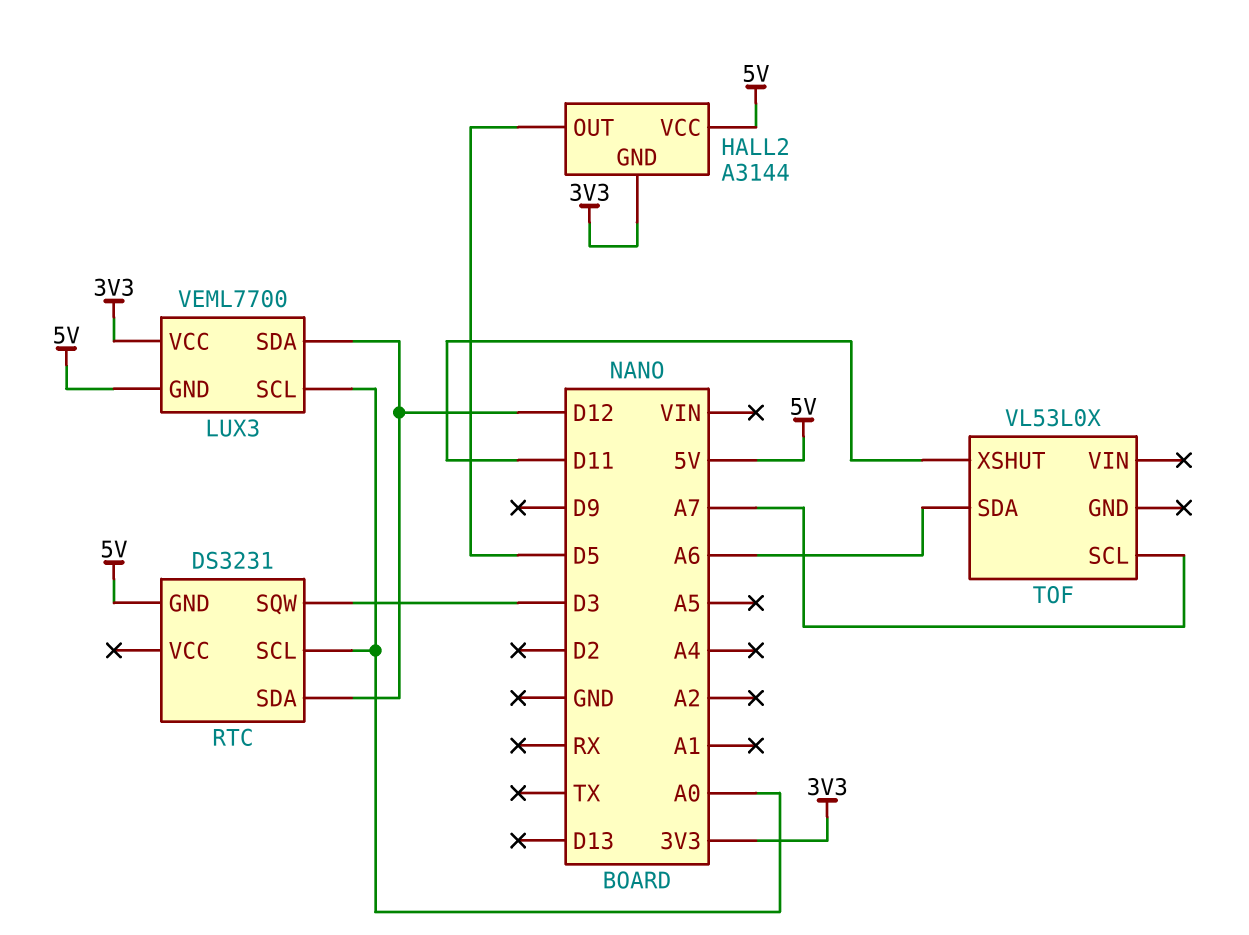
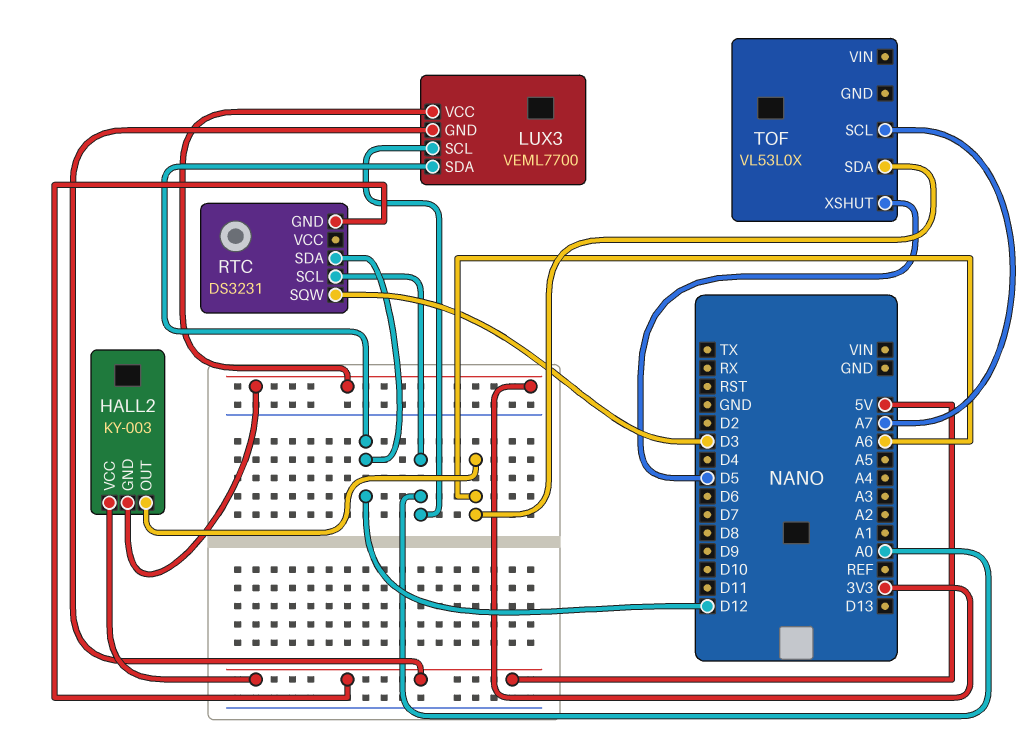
HALL2: A3144 -> KY-003
HALL2 pin OUT: D5 -> A6
TOF pin XSHUT: D11 -> D5

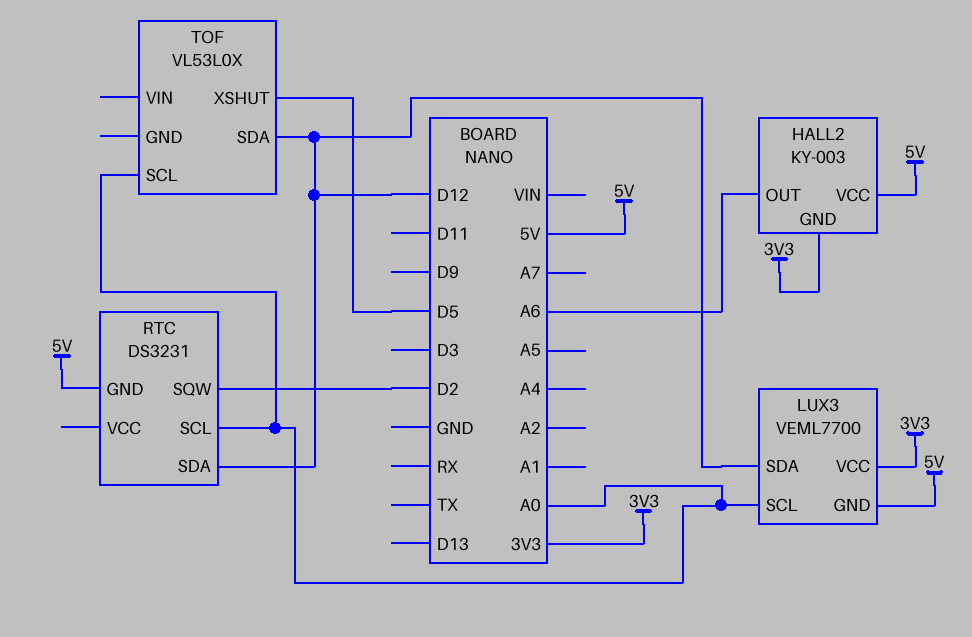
RTC pin SQW: D3 -> D2
TOF pin SCL: A7 -> A0
TOF pin SDA: A6 -> D12

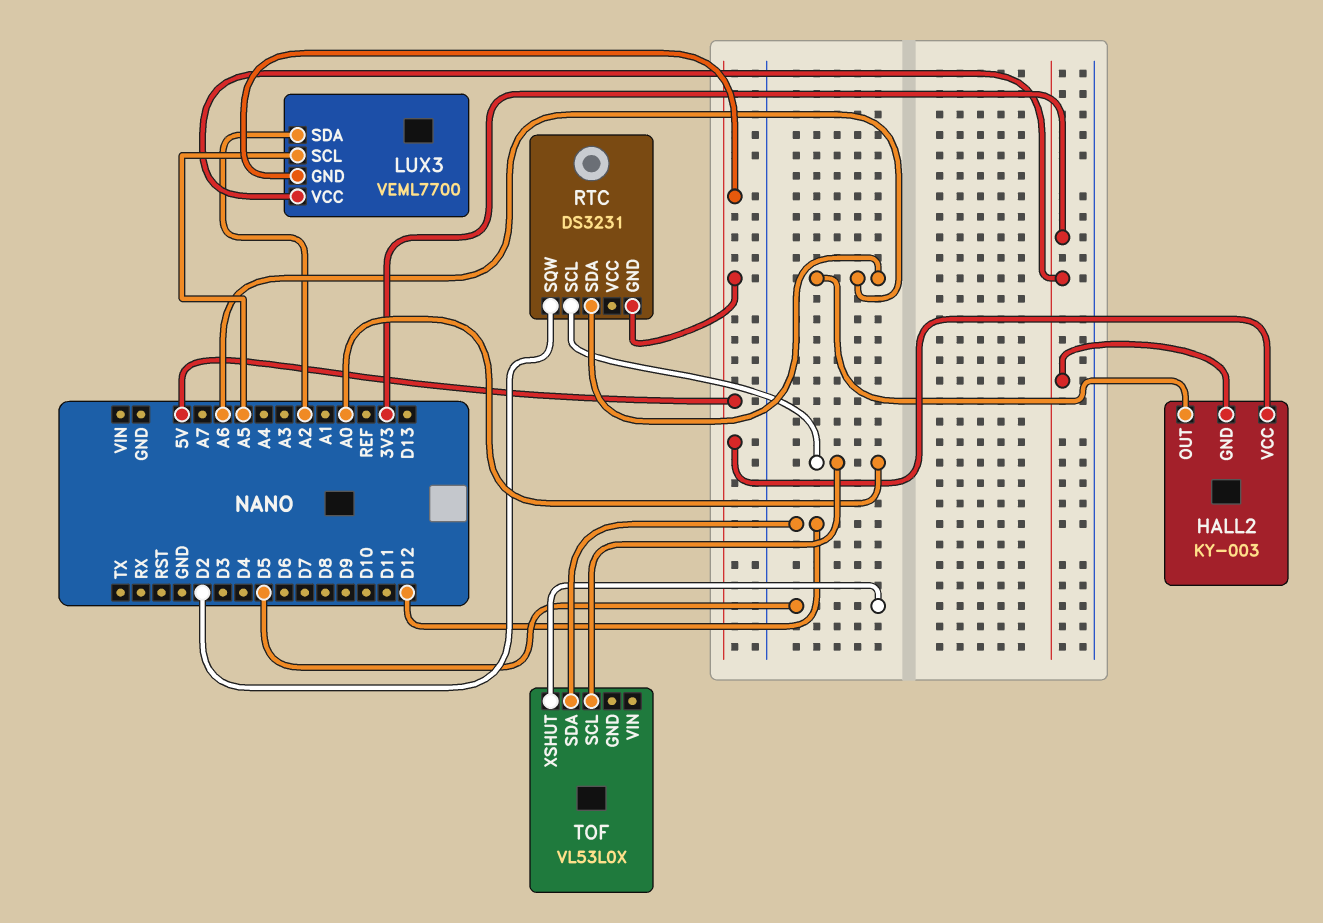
LUX3 pin SCL: A0 -> A5
LUX3 pin SDA: D12 -> A2
RTC pin SDA: D12 -> A6

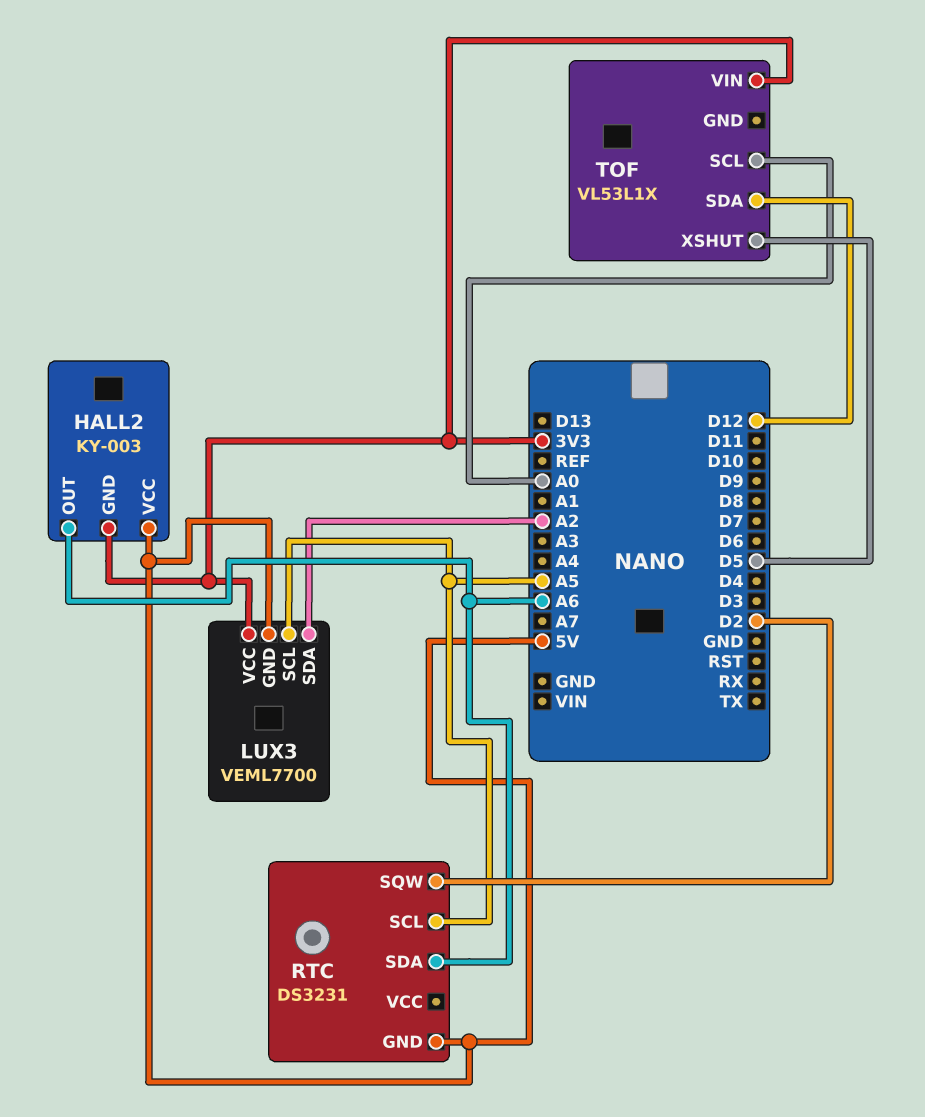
RTC pin SCL: A0 -> A5
TOF: VL53L0X -> VL53L1X
TOF pin VIN: none -> 3V3

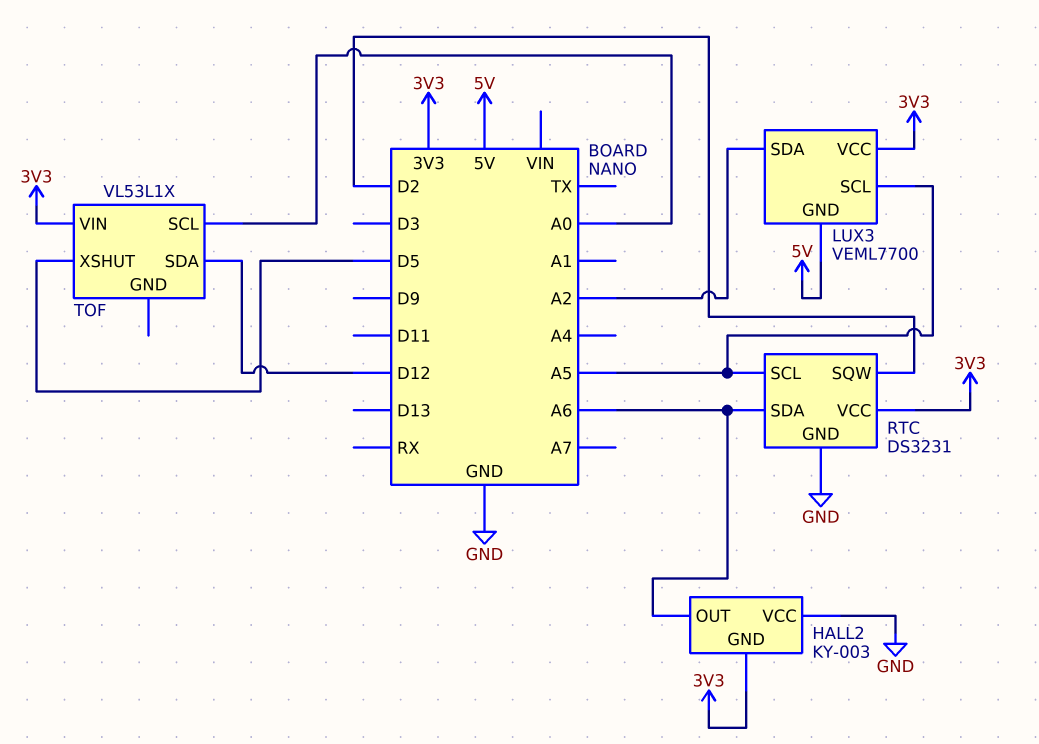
HALL2 pin VCC: 5V -> GND
RTC pin GND: 5V -> GND
RTC pin VCC: none -> 3V3

